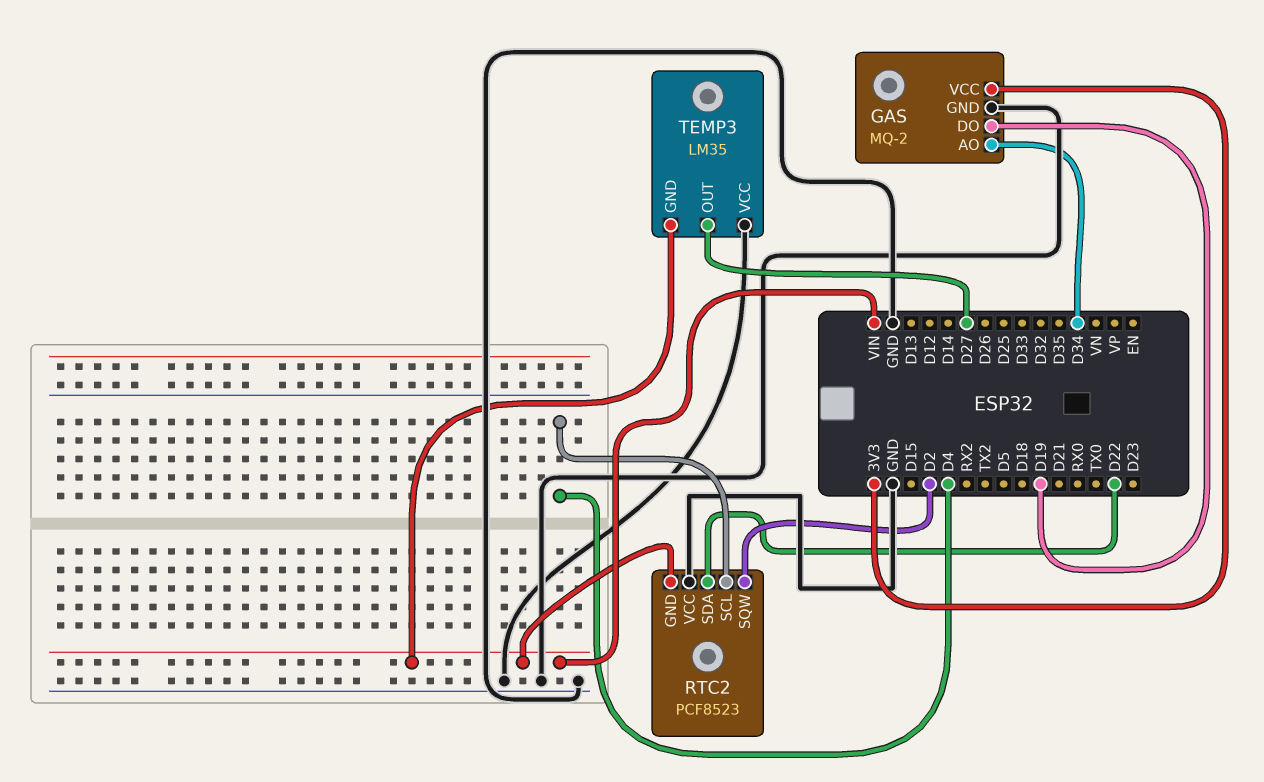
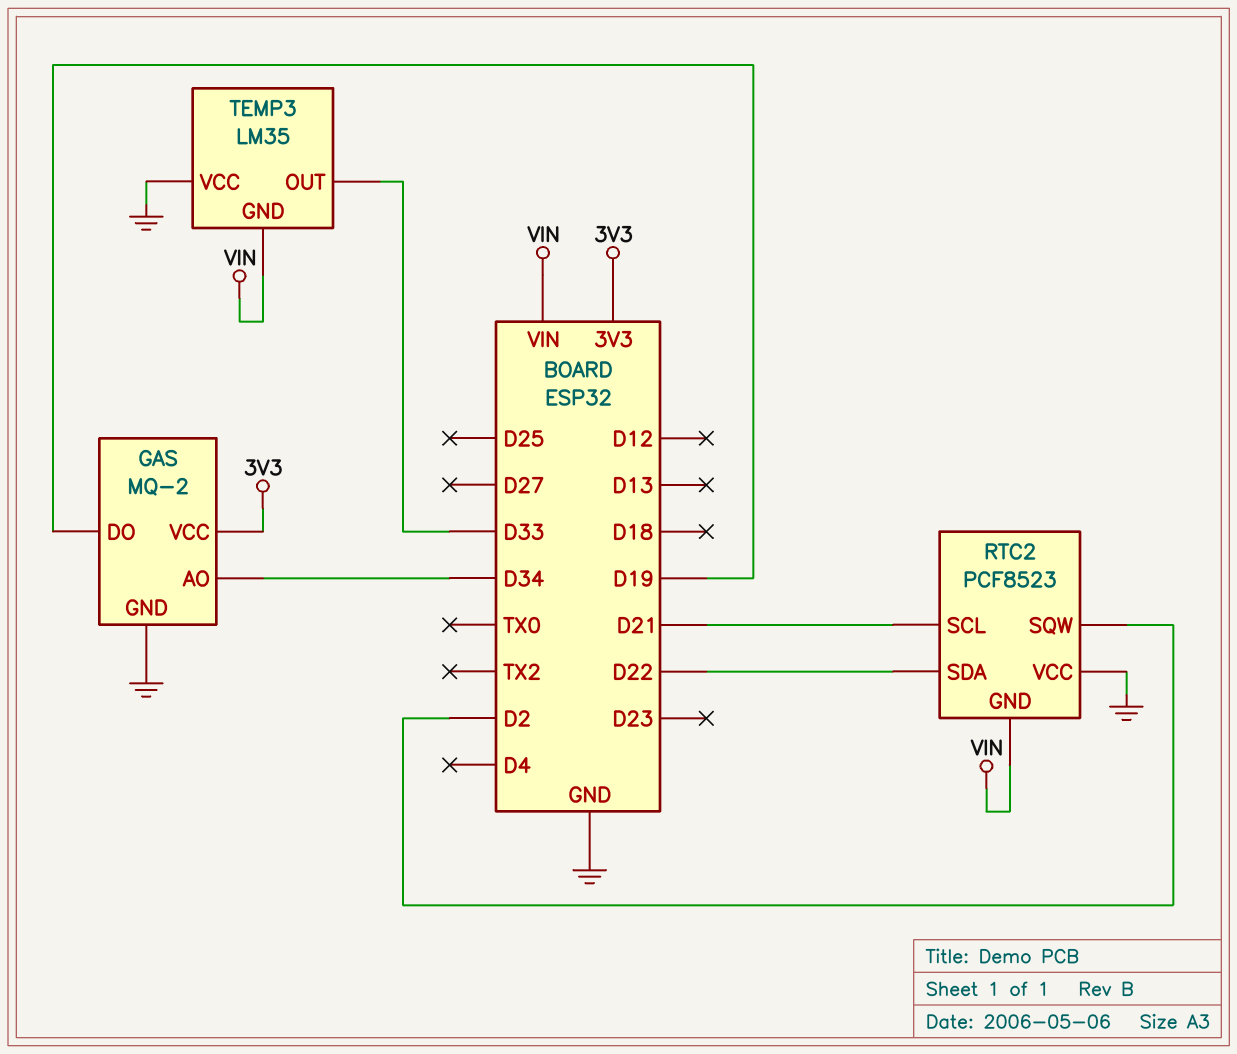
RTC2 pin SCL: D4 -> D21
TEMP3 pin OUT: D27 -> D33

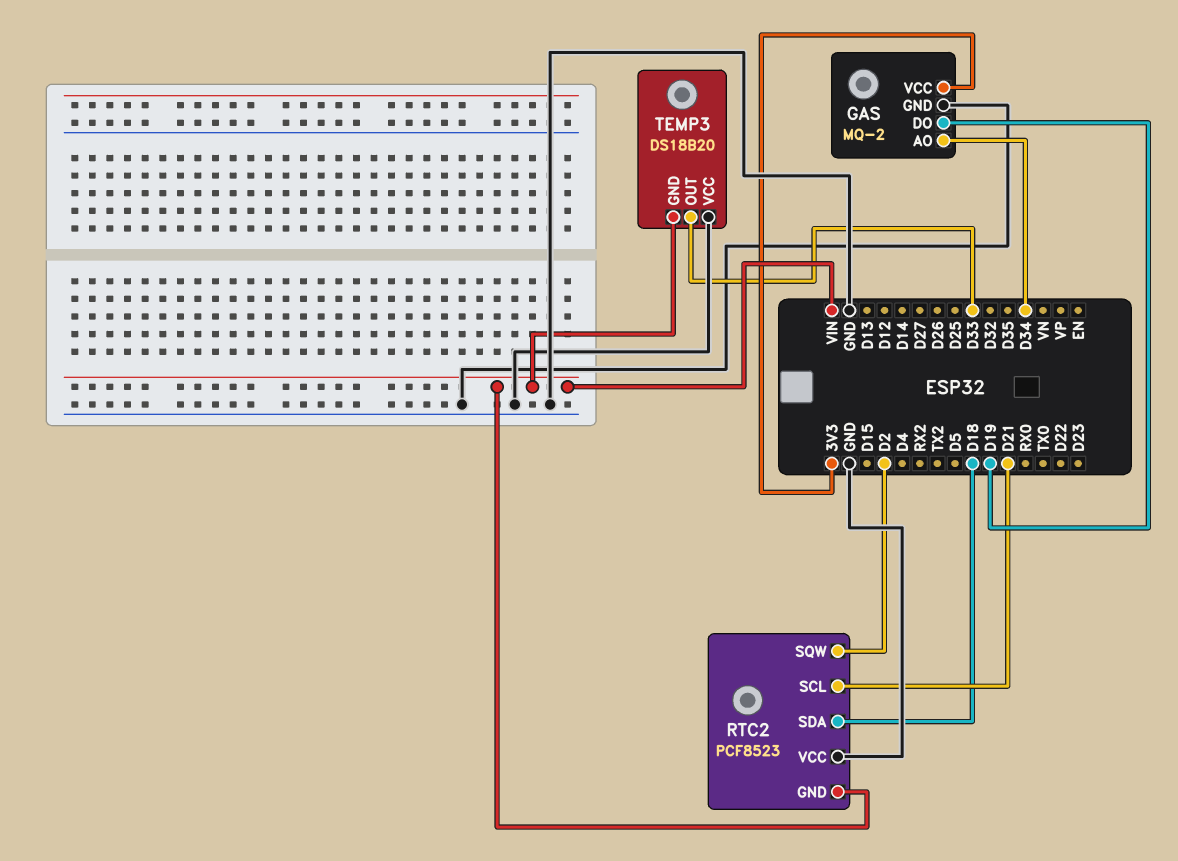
RTC2 pin SDA: D22 -> D18
TEMP3: LM35 -> DS18B20

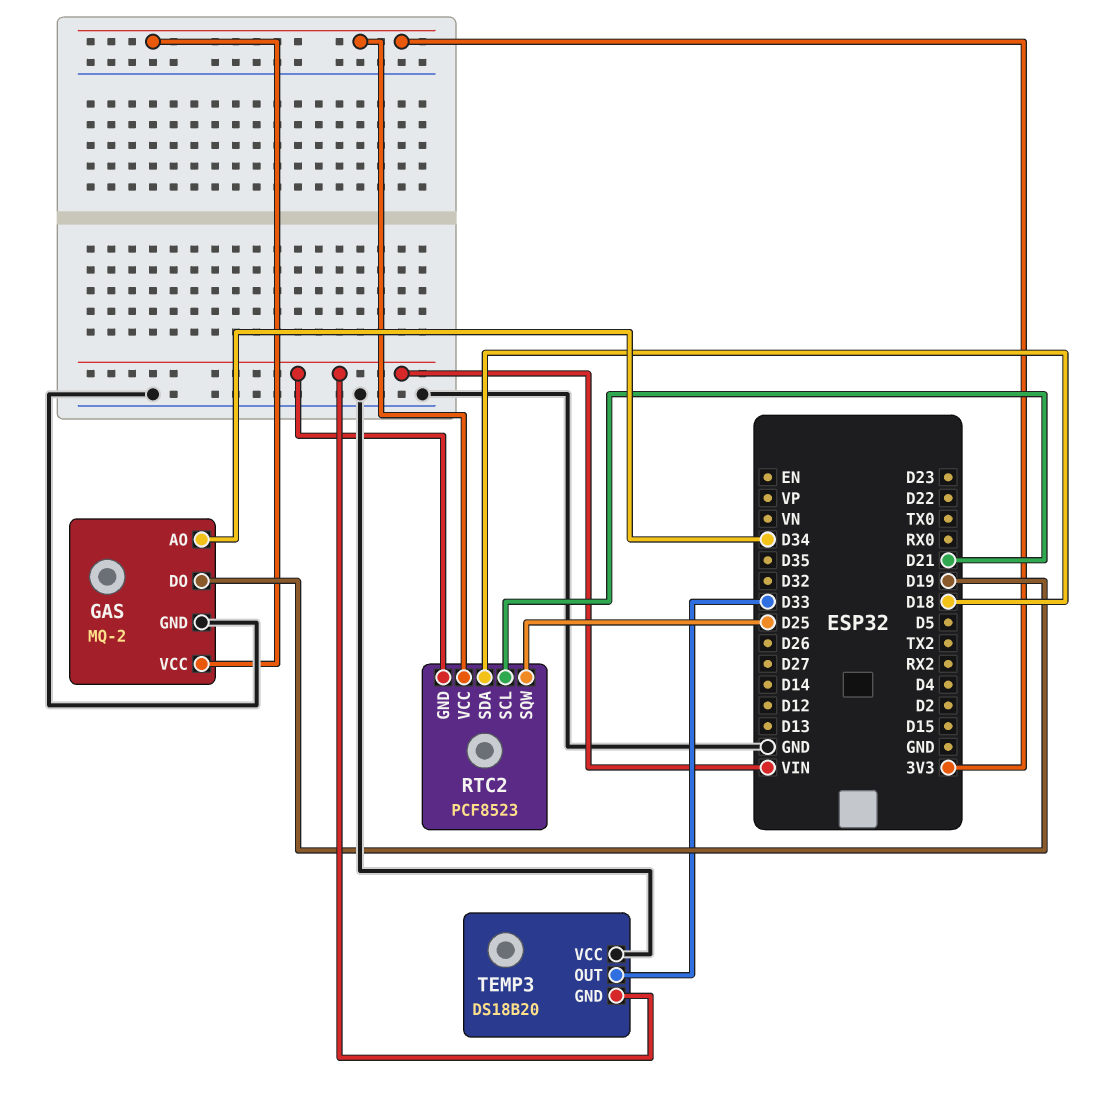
RTC2 pin SQW: D2 -> D25
RTC2 pin VCC: GND -> 3V3

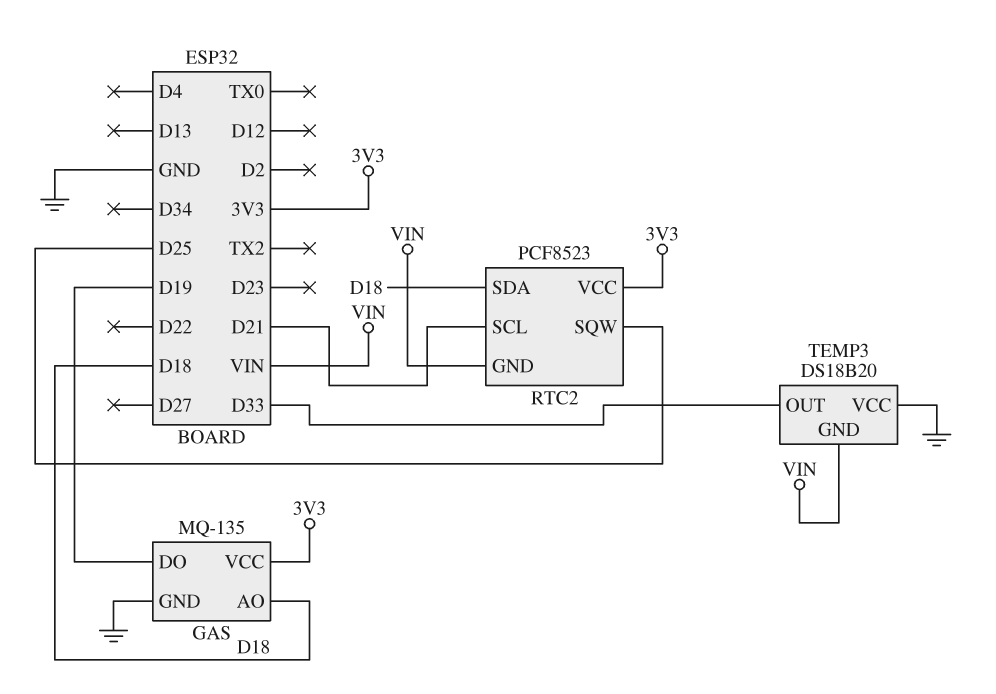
GAS: MQ-2 -> MQ-135
GAS pin AO: D34 -> D18

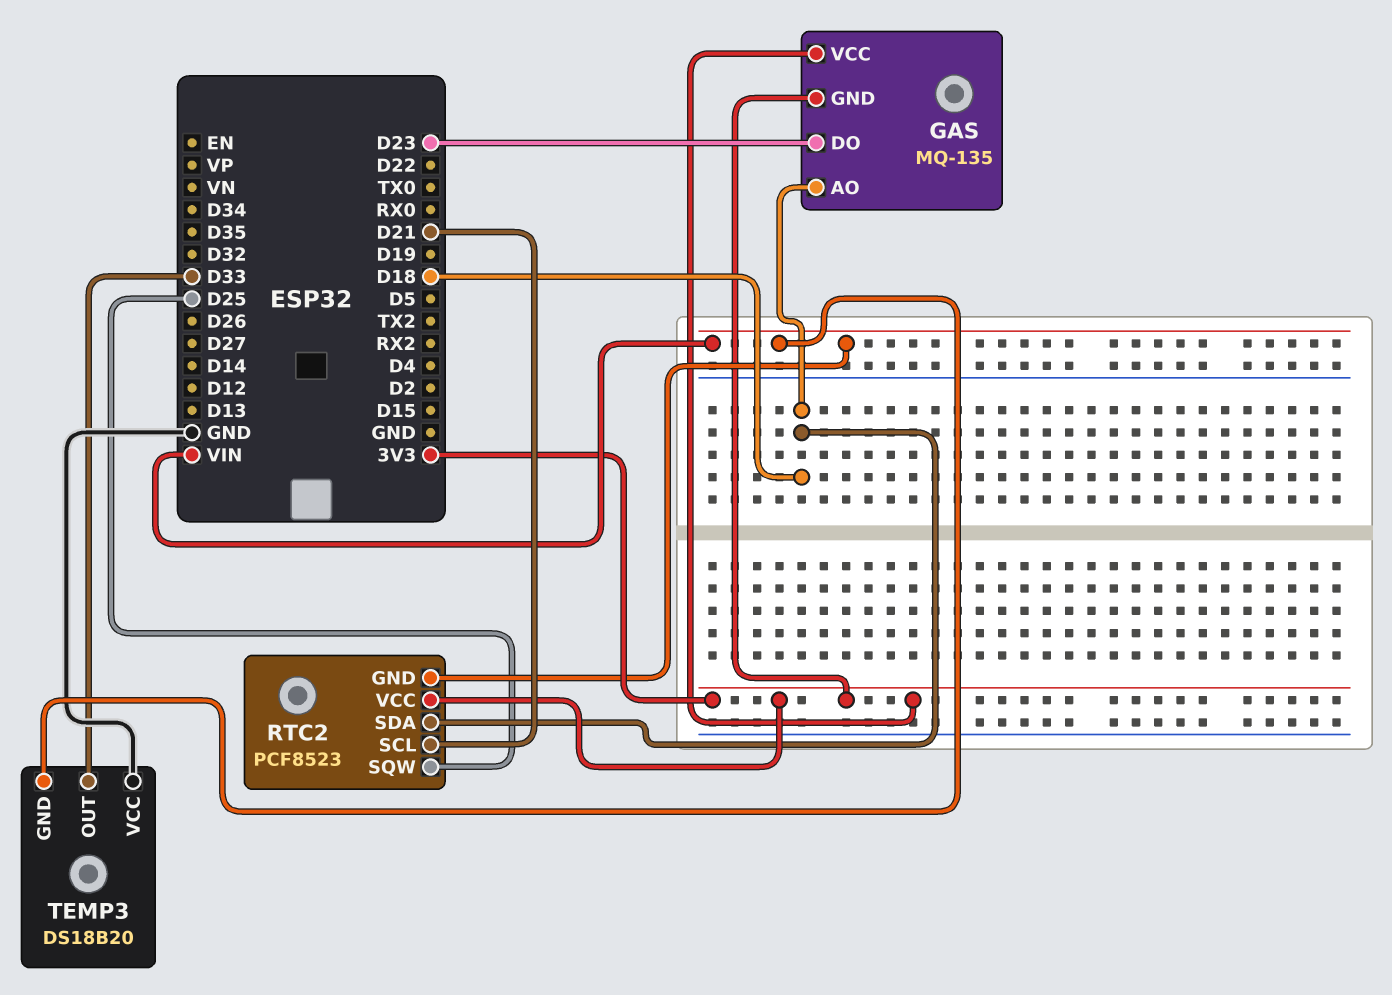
GAS pin DO: D19 -> D23
GAS pin GND: GND -> 3V3

